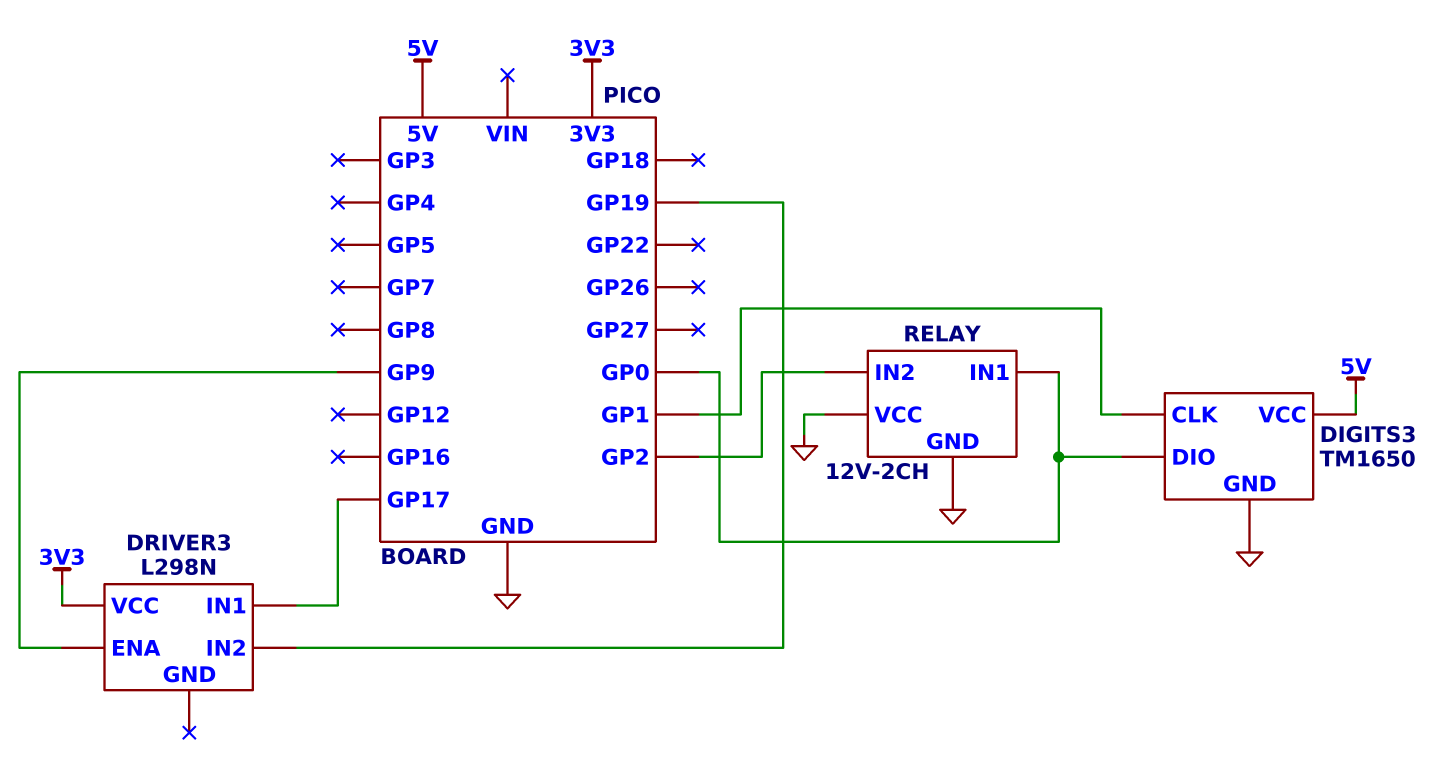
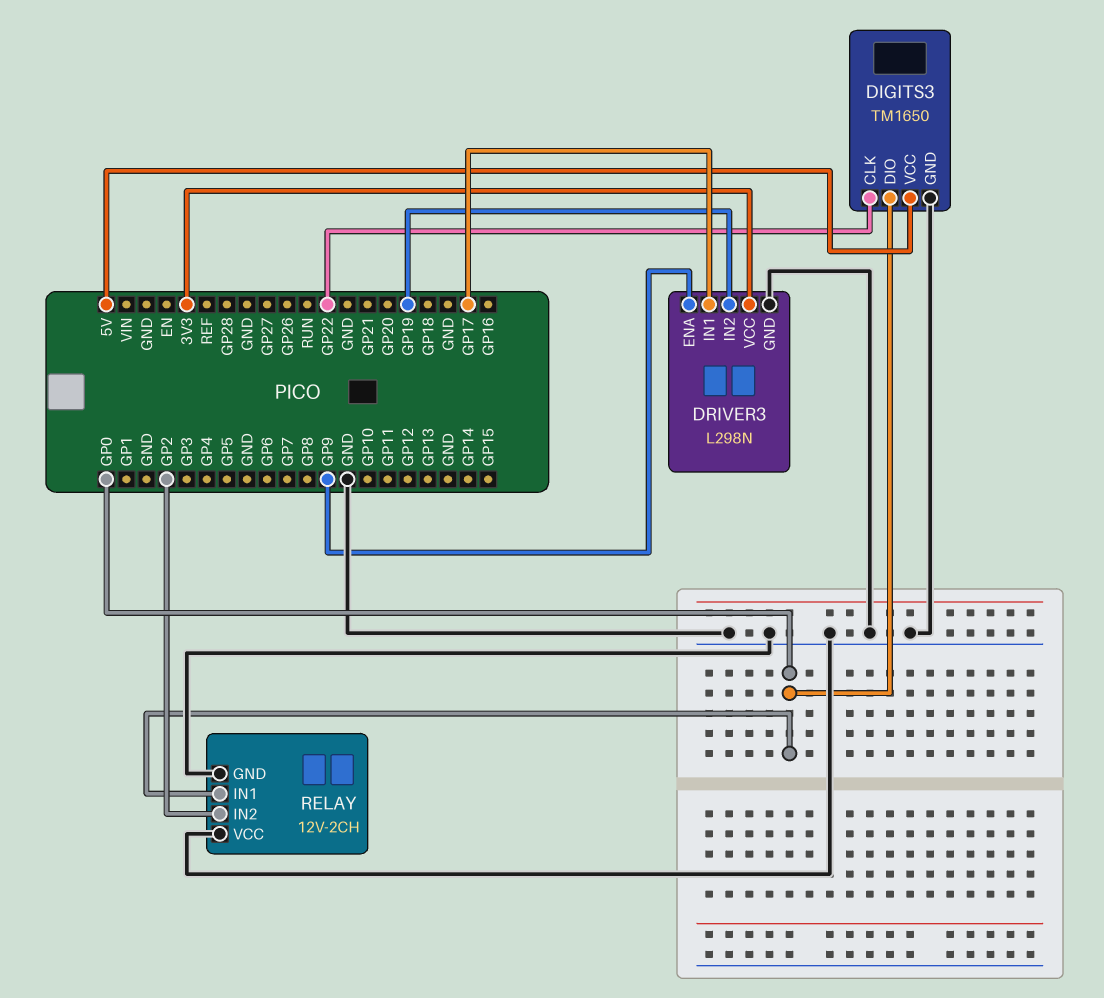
DIGITS3 pin CLK: GP1 -> GP22
DRIVER3 pin GND: none -> GND

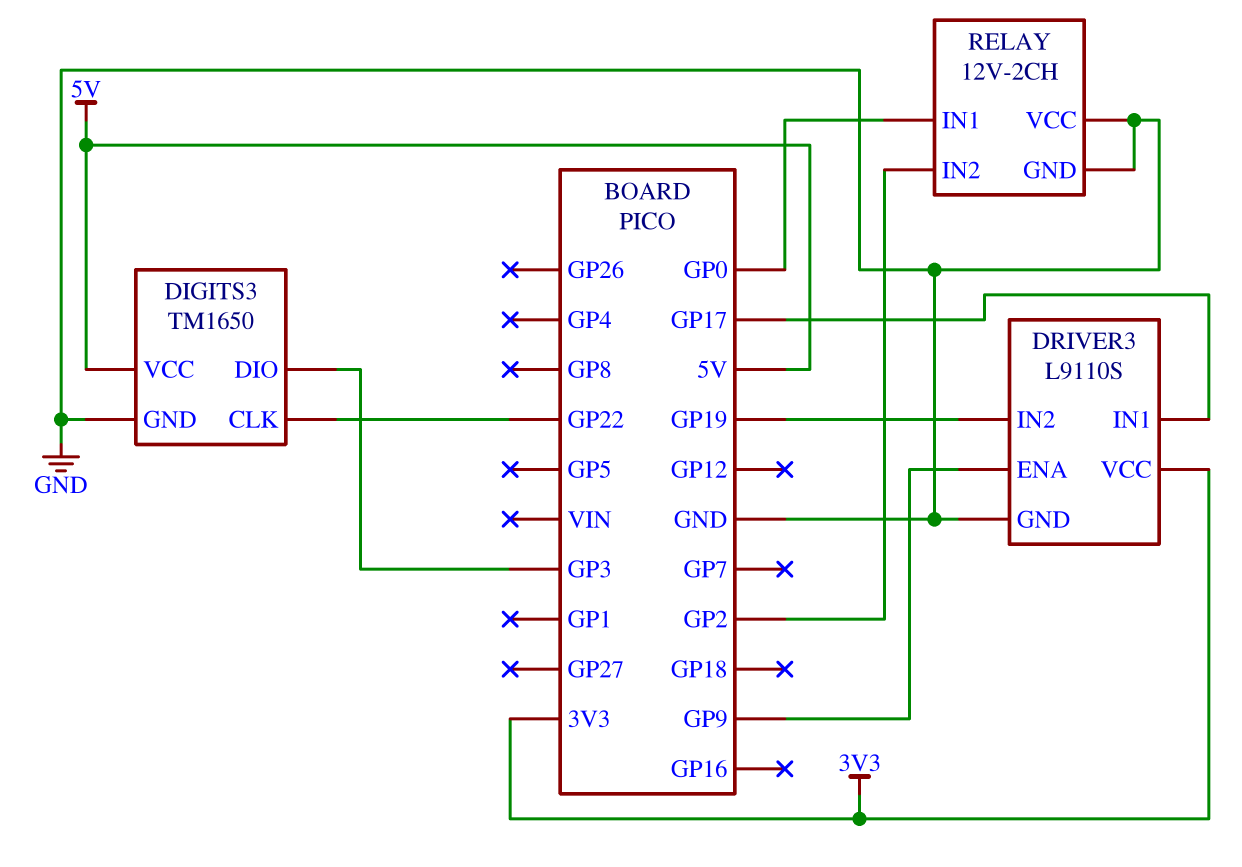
DIGITS3 pin DIO: GP0 -> GP3
DRIVER3: L298N -> L9110S

